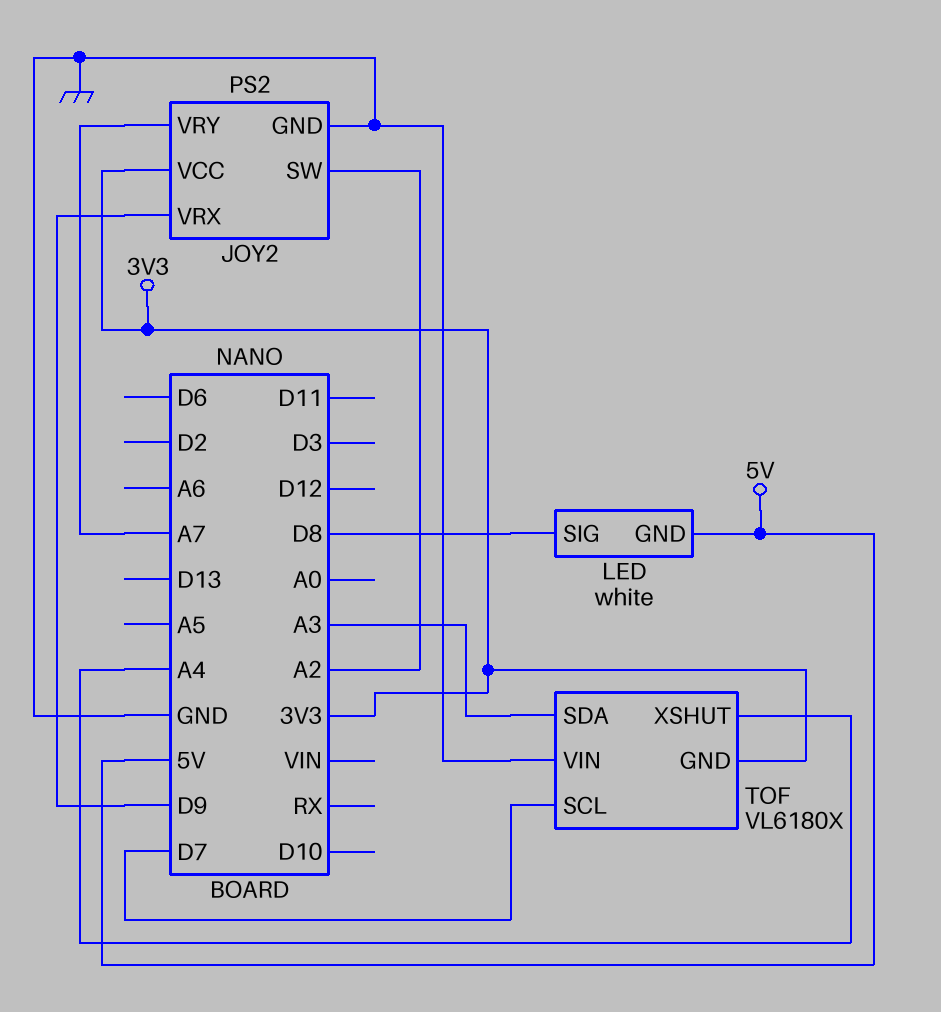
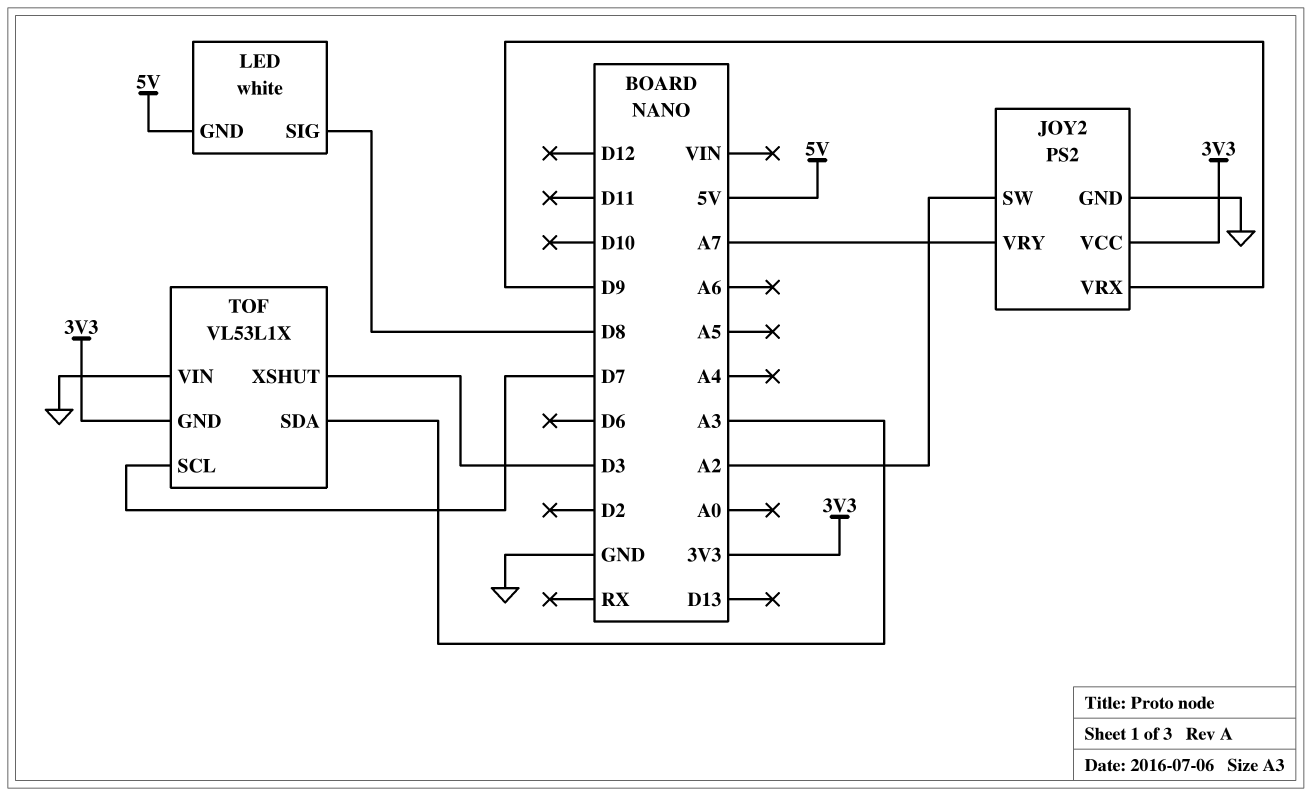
TOF: VL6180X -> VL53L1X
TOF pin XSHUT: A4 -> D3

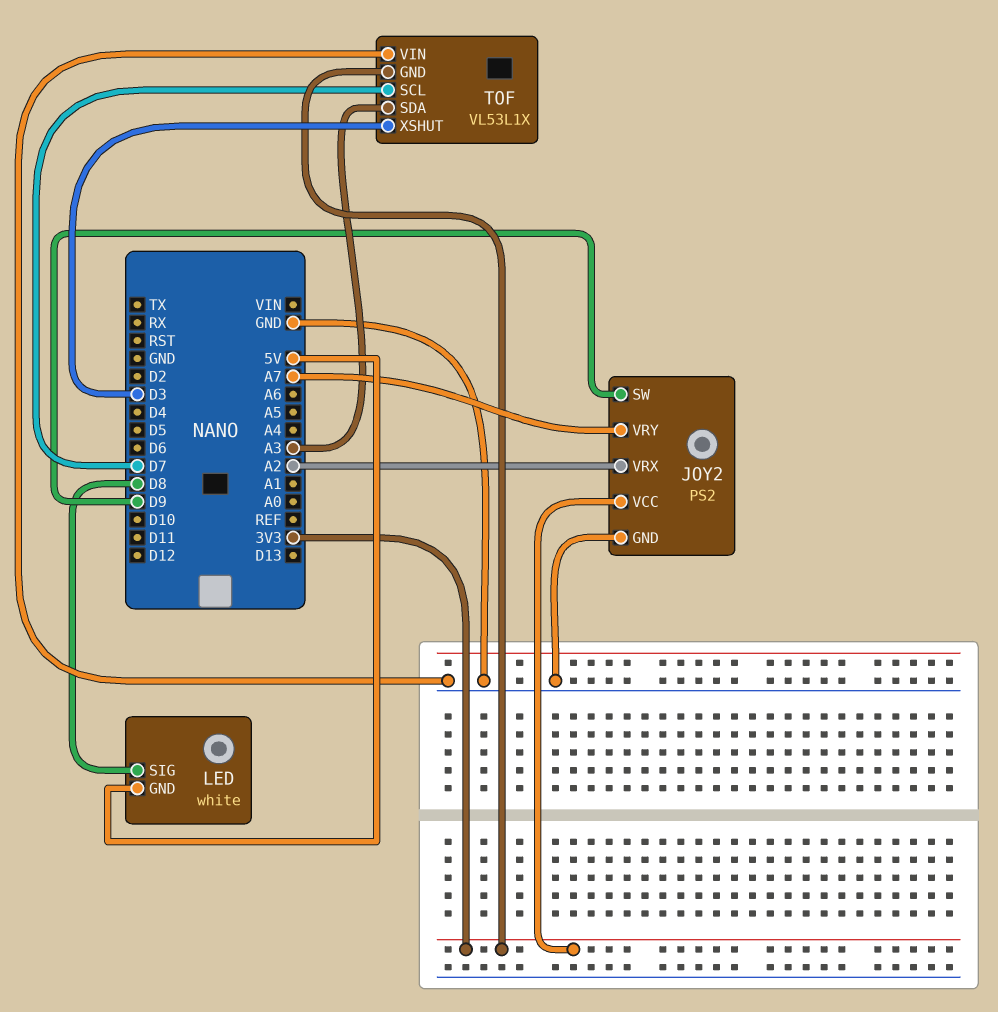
JOY2 pin SW: A2 -> D9
JOY2 pin VRX: D9 -> A2

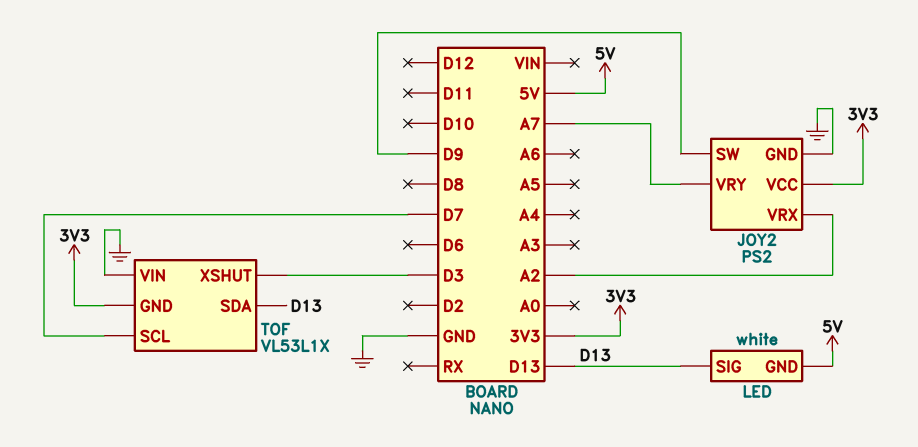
LED pin SIG: D8 -> D13
TOF pin SDA: A3 -> D13

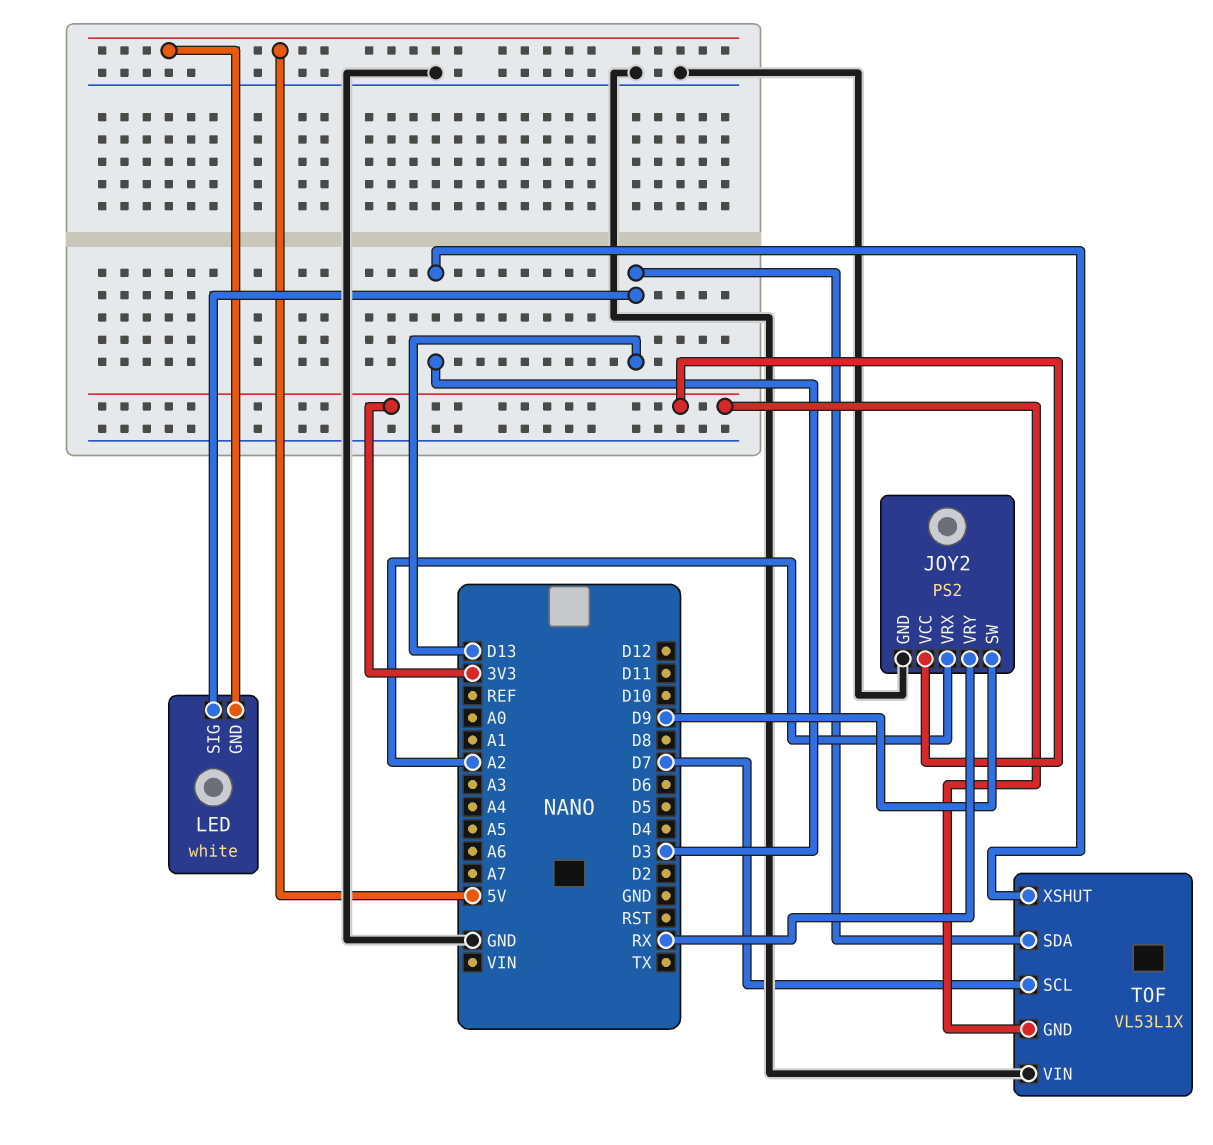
JOY2 pin VRY: A7 -> RX

